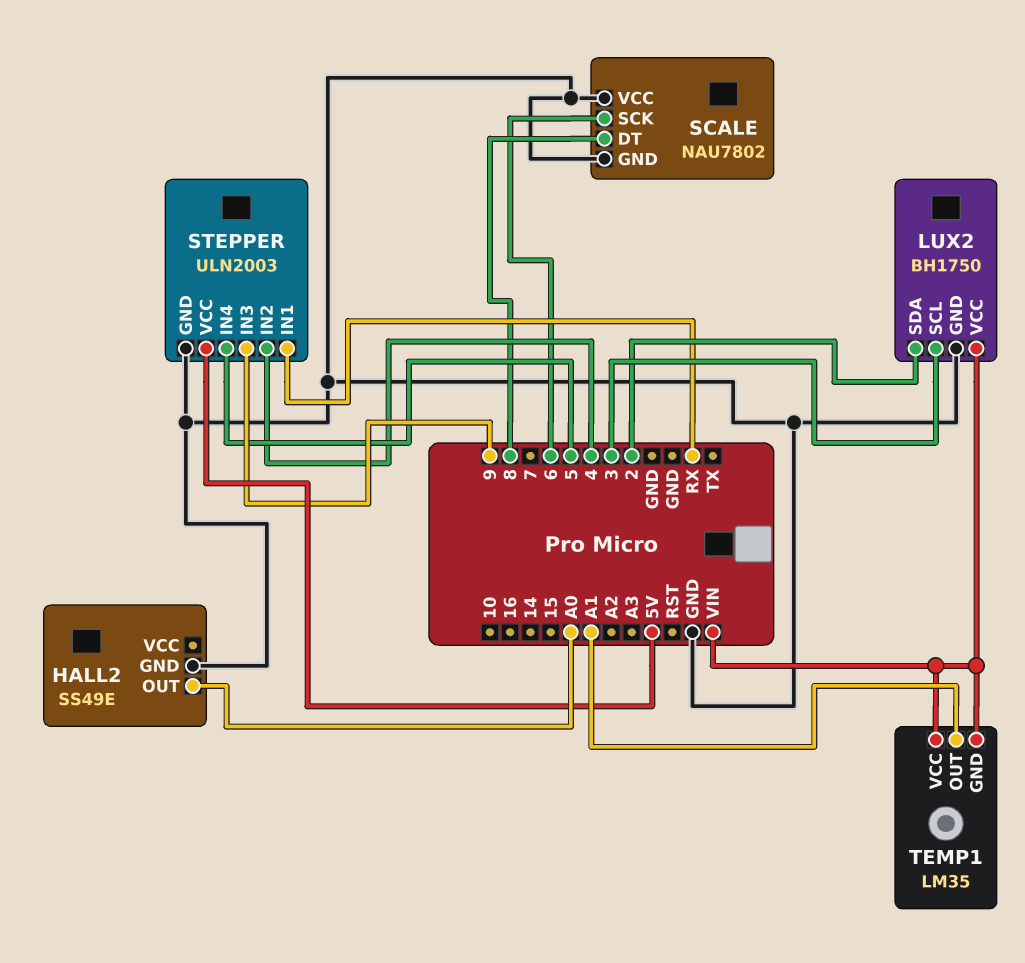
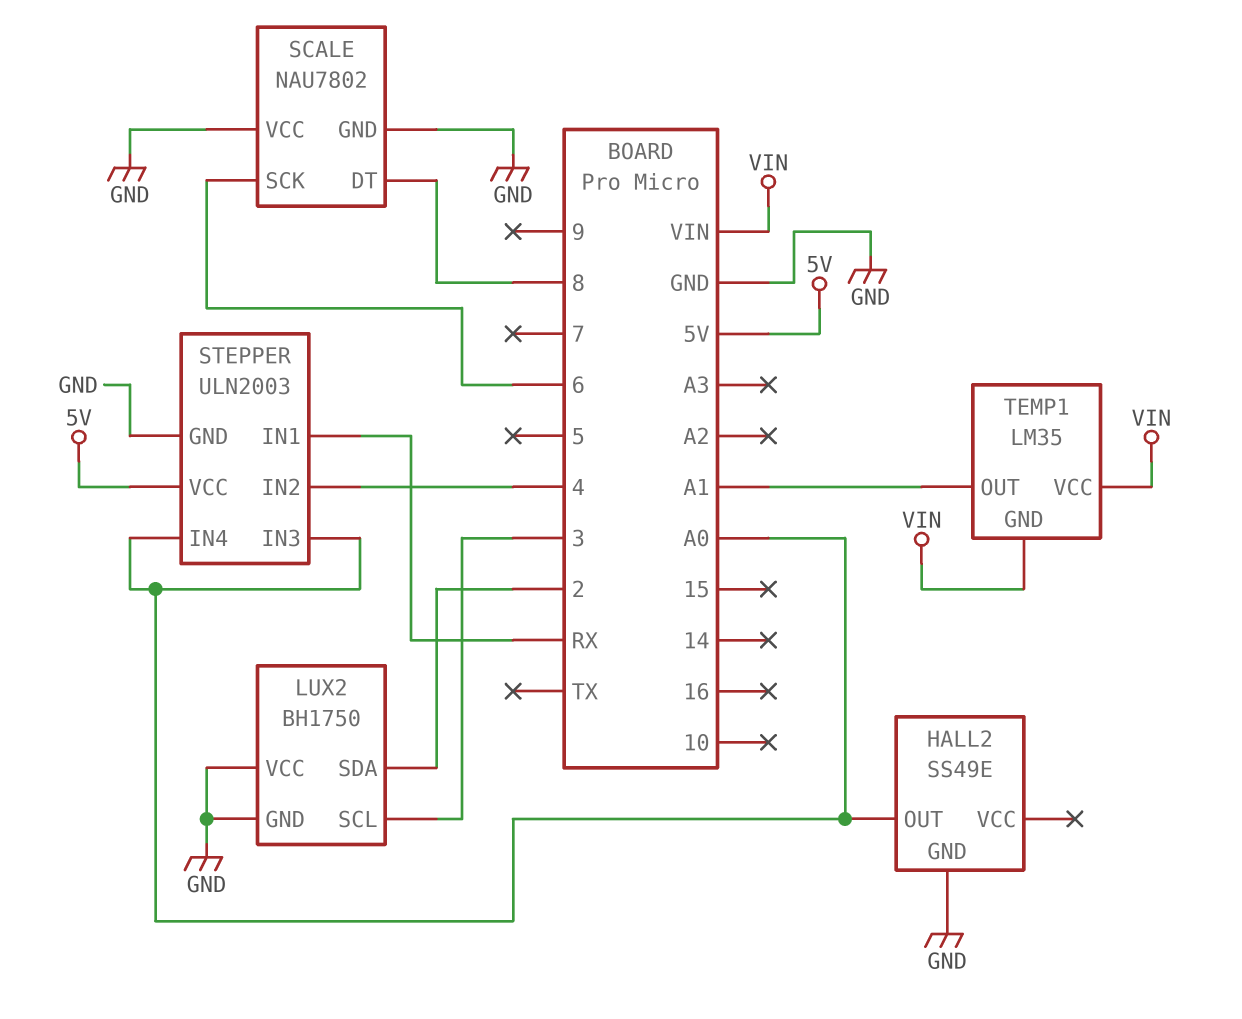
LUX2 pin VCC: VIN -> GND
STEPPER pin IN3: 9 -> A0
STEPPER pin IN4: 5 -> A0

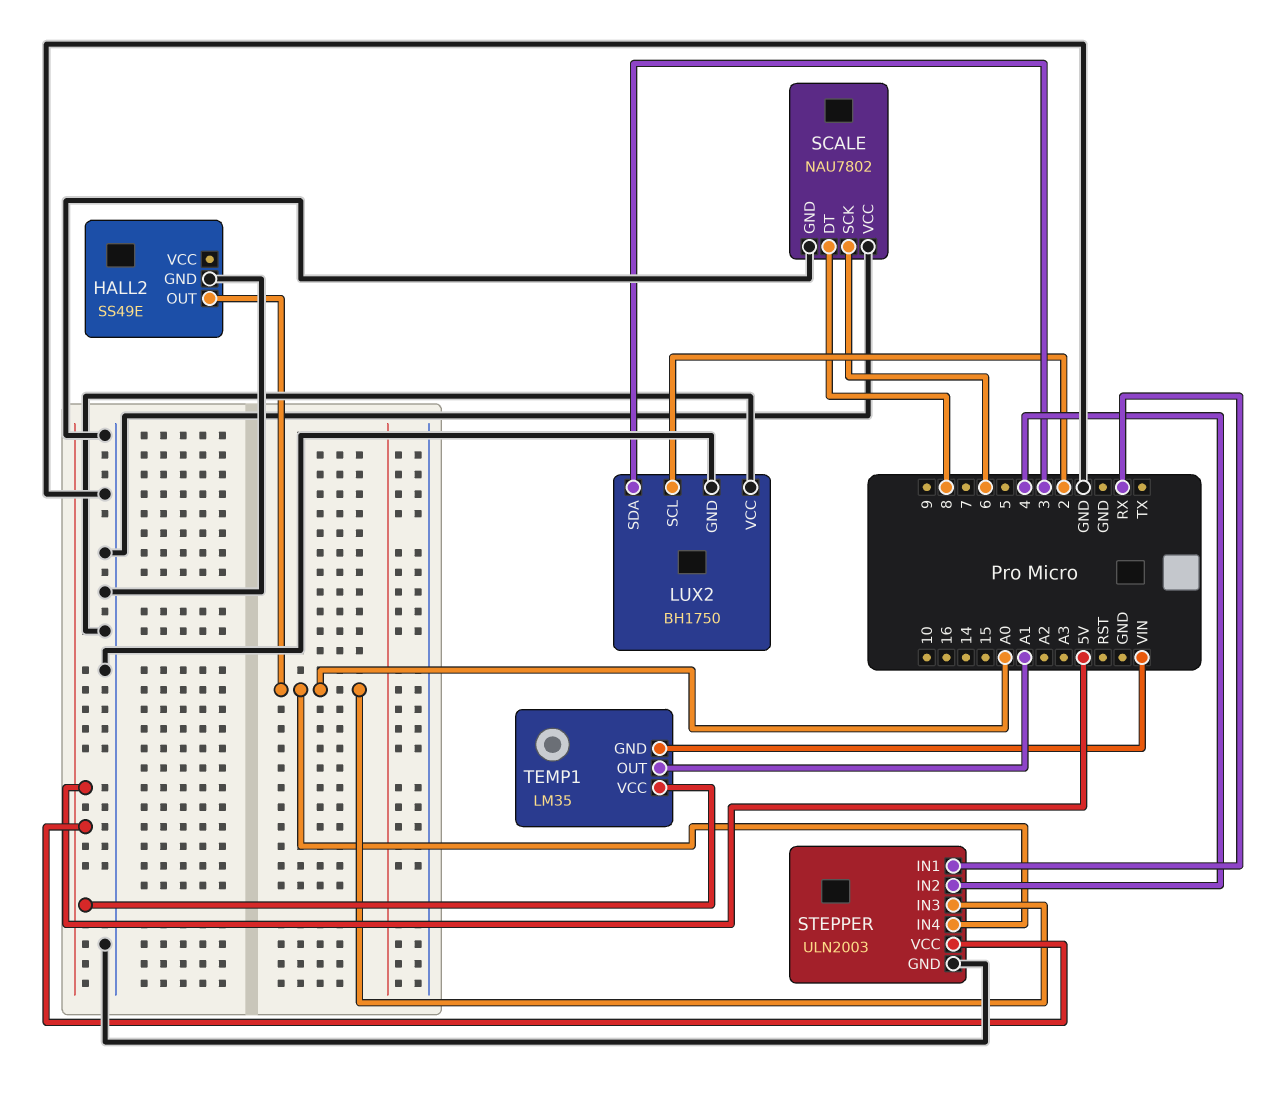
LUX2 pin SCL: 3 -> 2
LUX2 pin SDA: 2 -> 3
TEMP1 pin VCC: VIN -> 5V

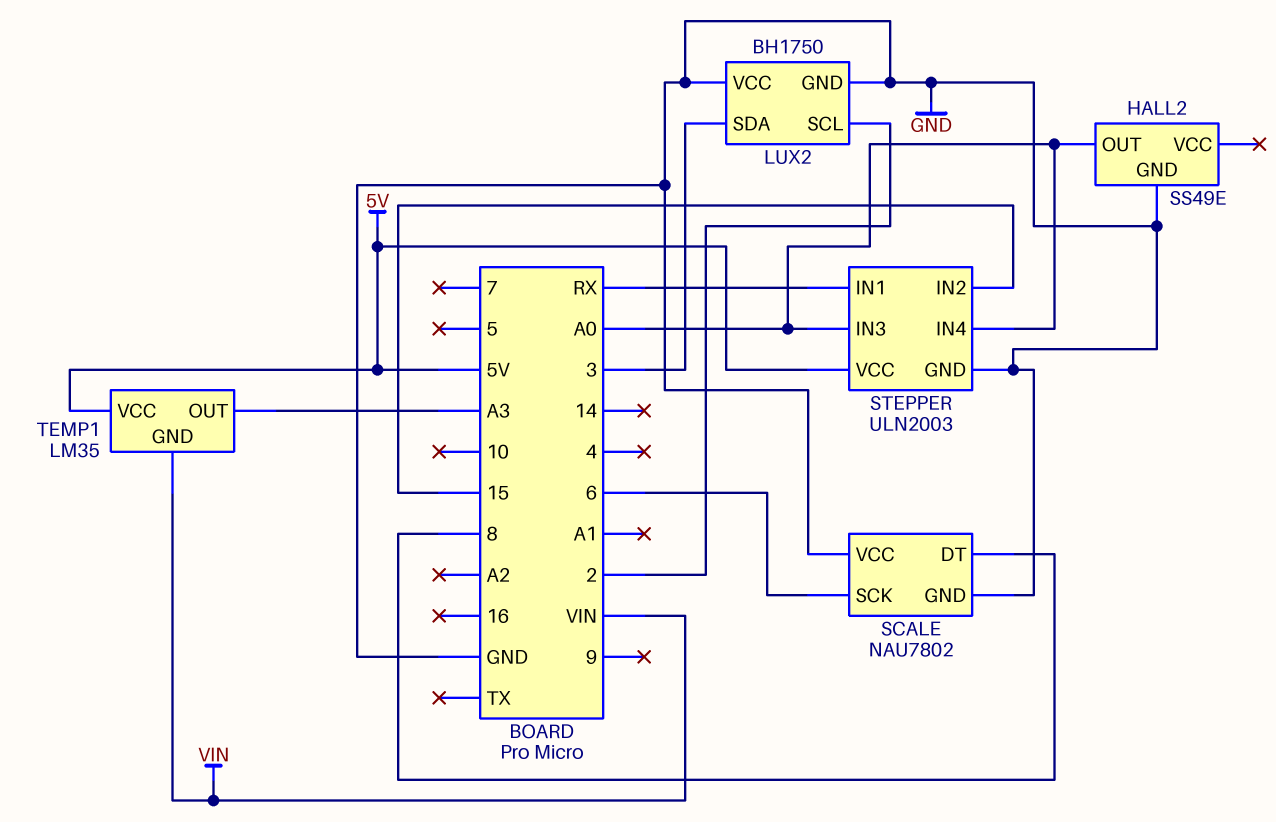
STEPPER pin IN2: 4 -> 15
TEMP1 pin OUT: A1 -> A3

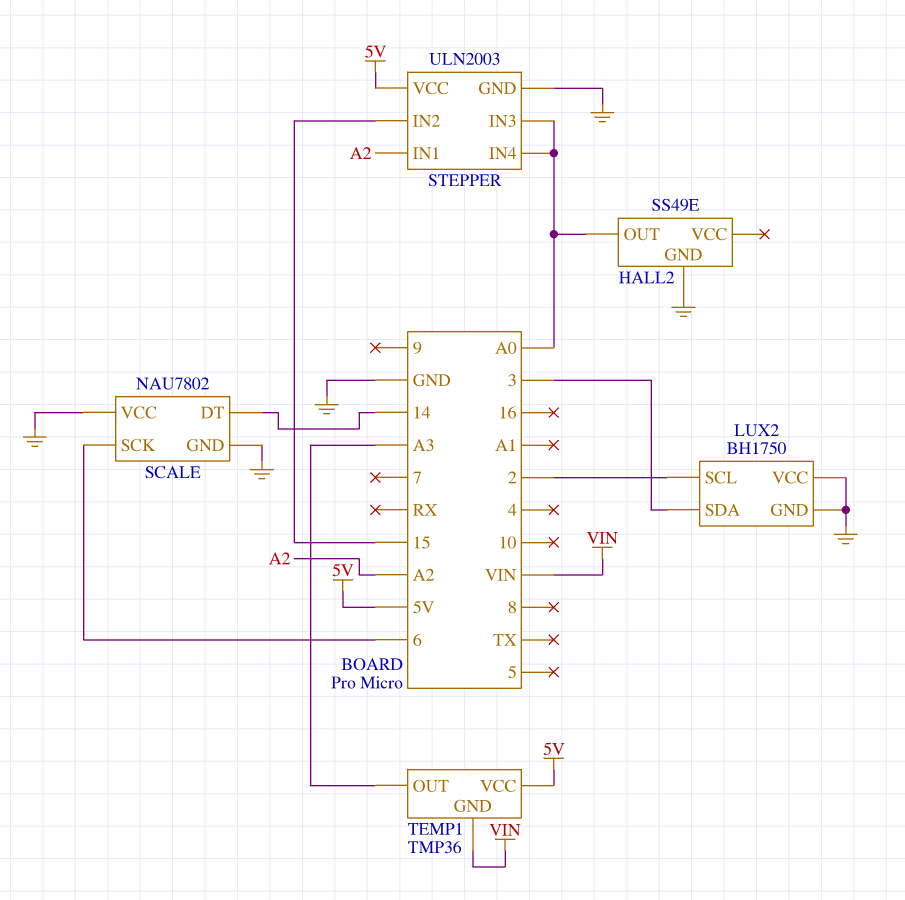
SCALE pin DT: 8 -> 14
STEPPER pin IN1: RX -> A2
TEMP1: LM35 -> TMP36

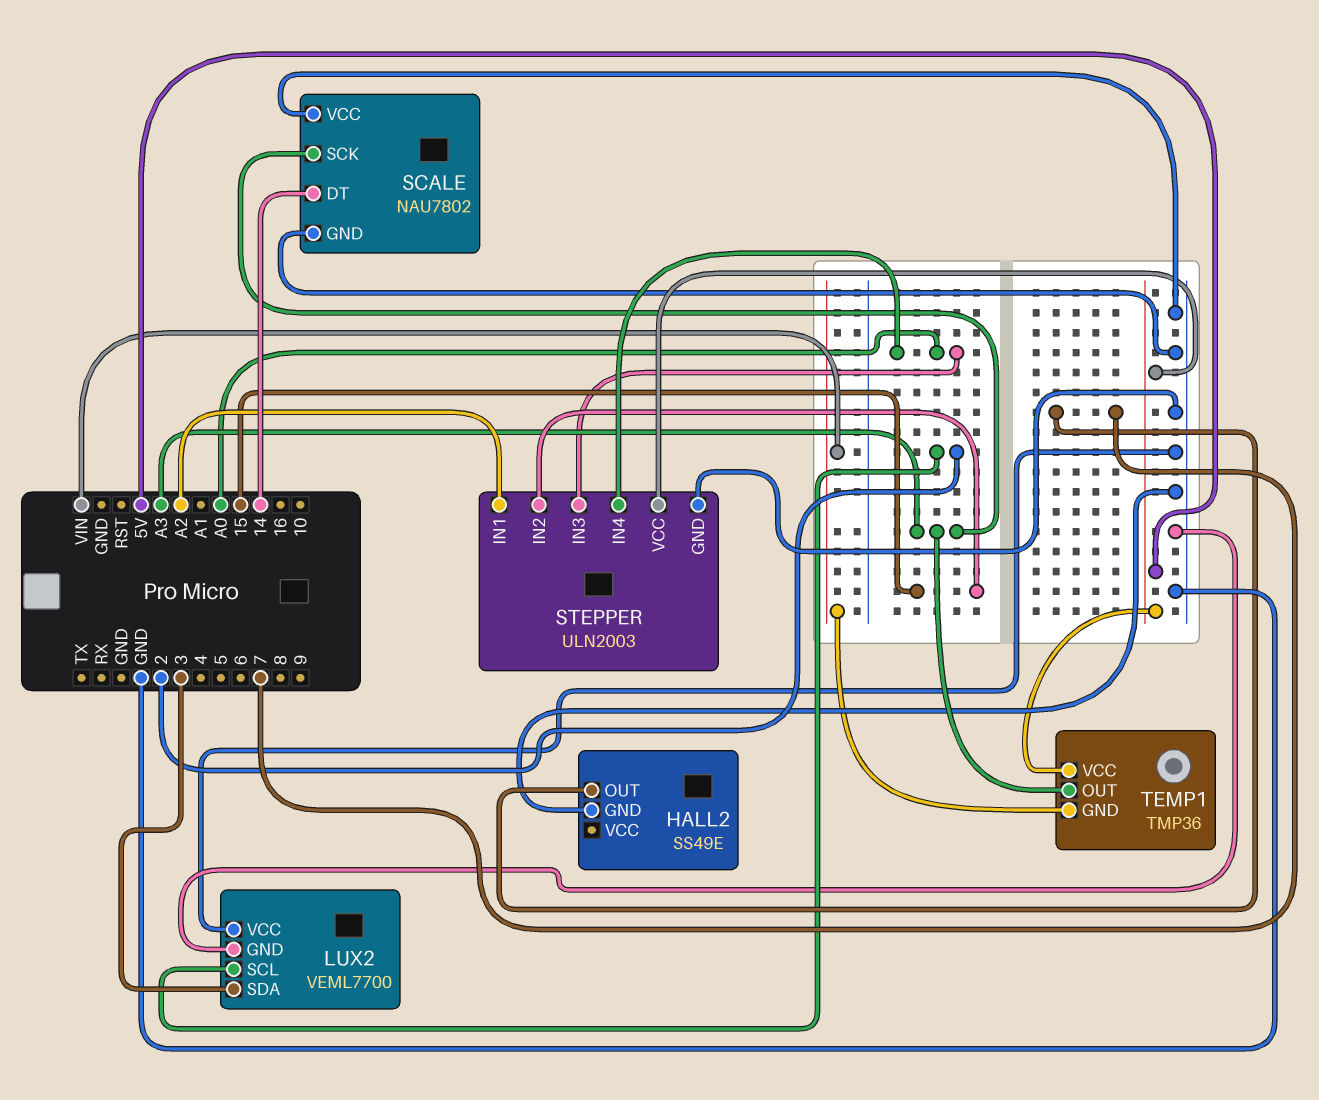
HALL2 pin OUT: A0 -> 7
LUX2: BH1750 -> VEML7700
SCALE pin SCK: 6 -> A3

